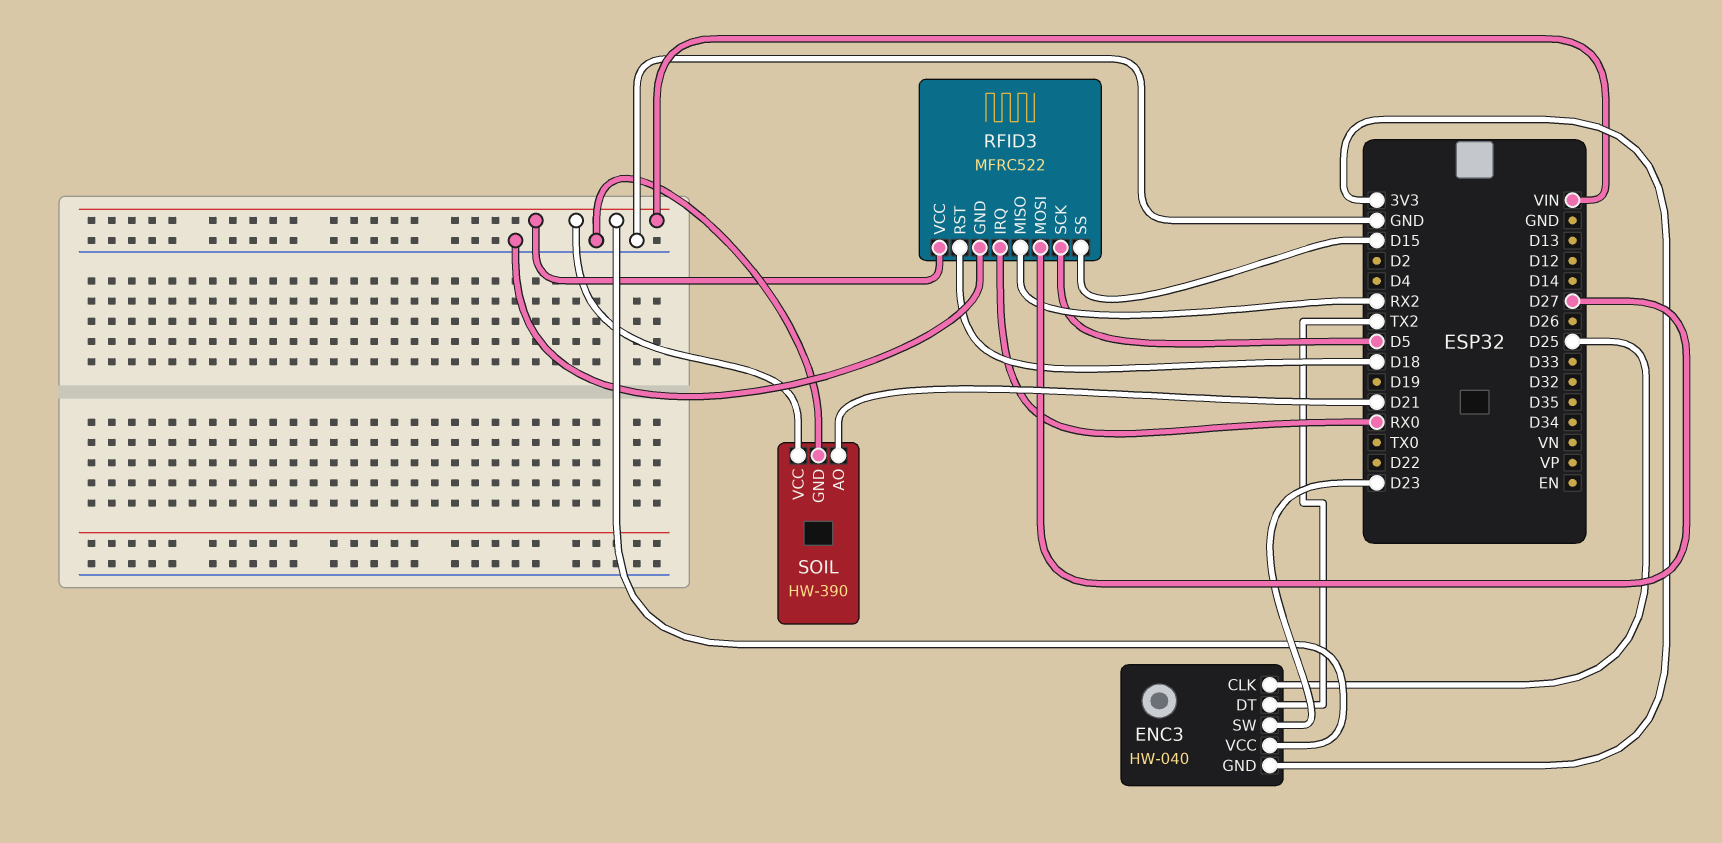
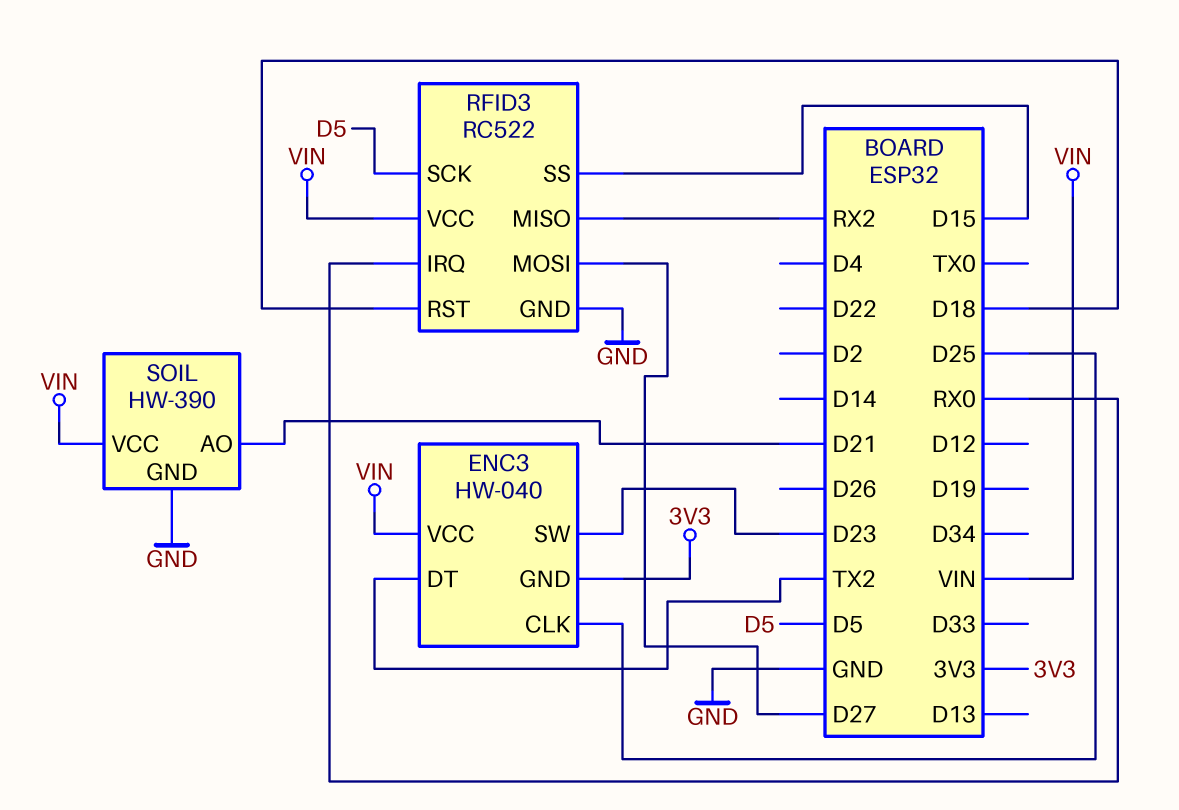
RFID3: MFRC522 -> RC522

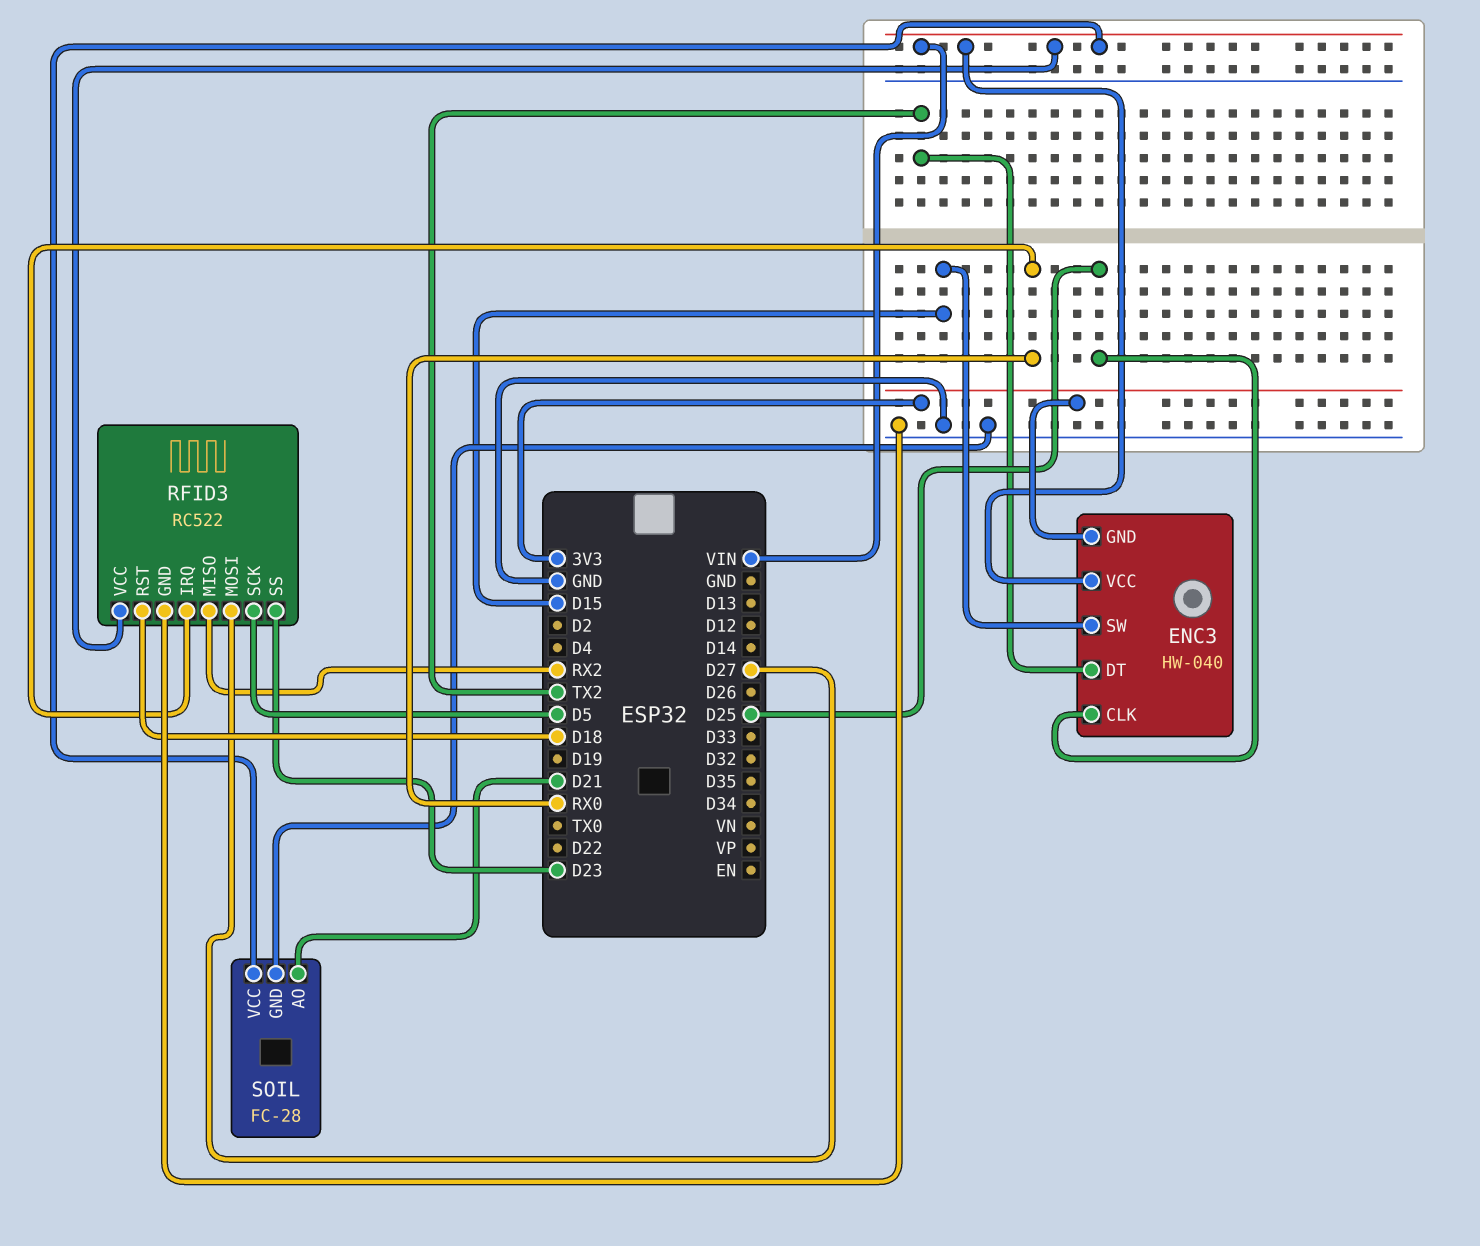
ENC3 pin SW: D23 -> D15
RFID3 pin SS: D15 -> D23
SOIL: HW-390 -> FC-28

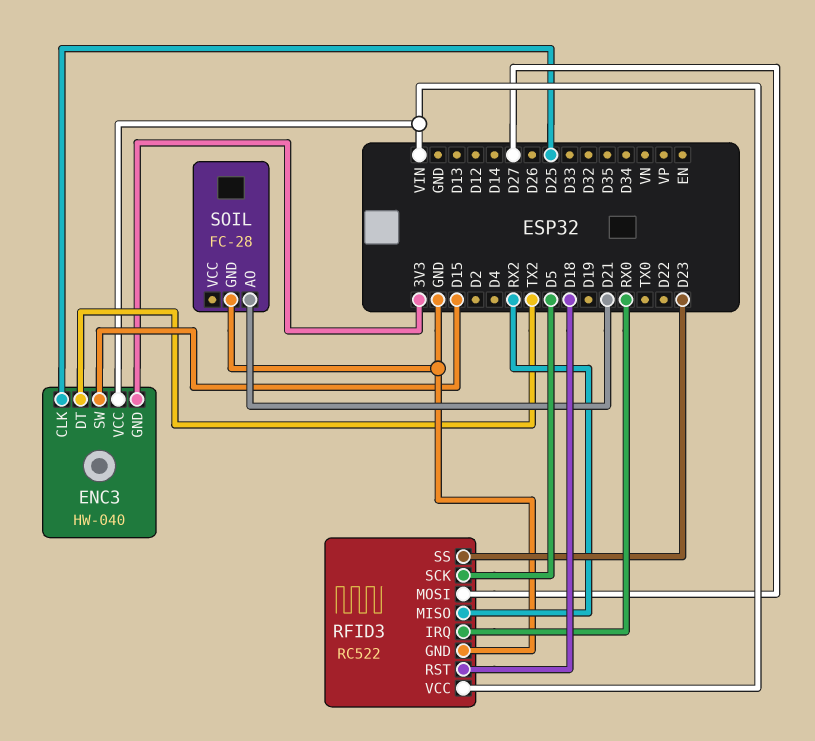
SOIL pin VCC: VIN -> none

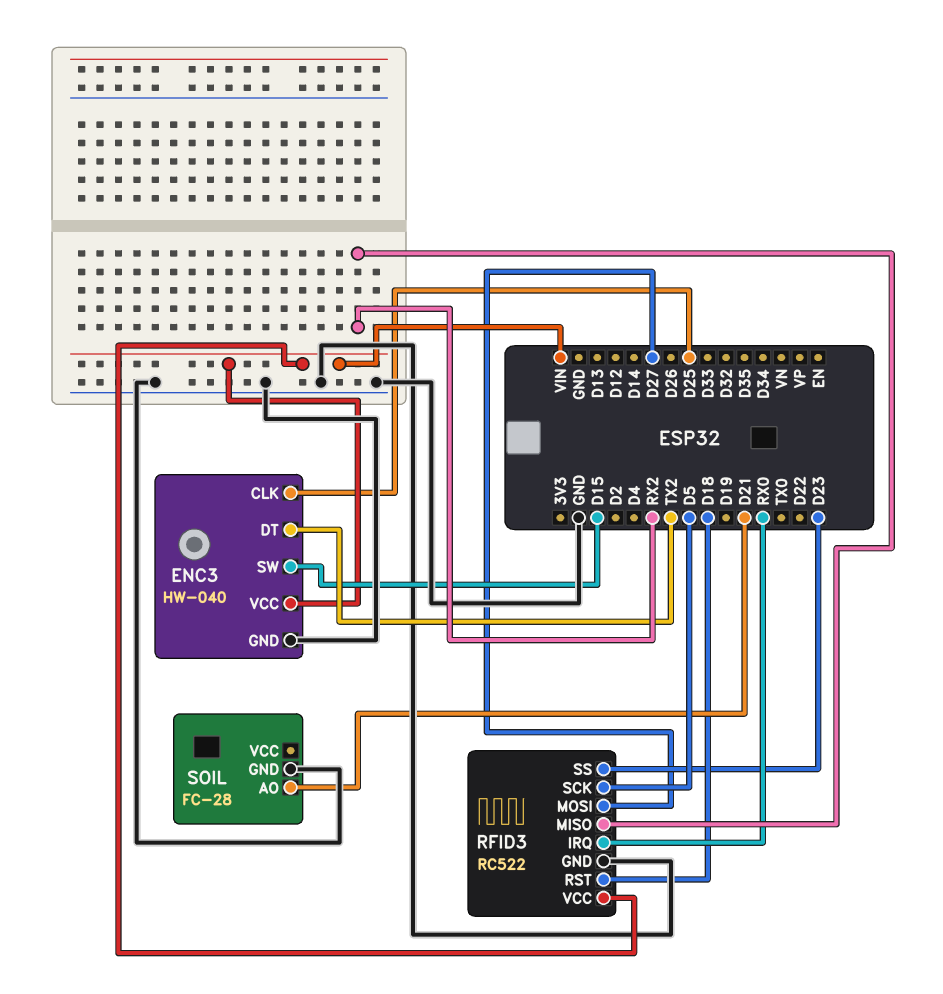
ENC3 pin GND: 3V3 -> GND

